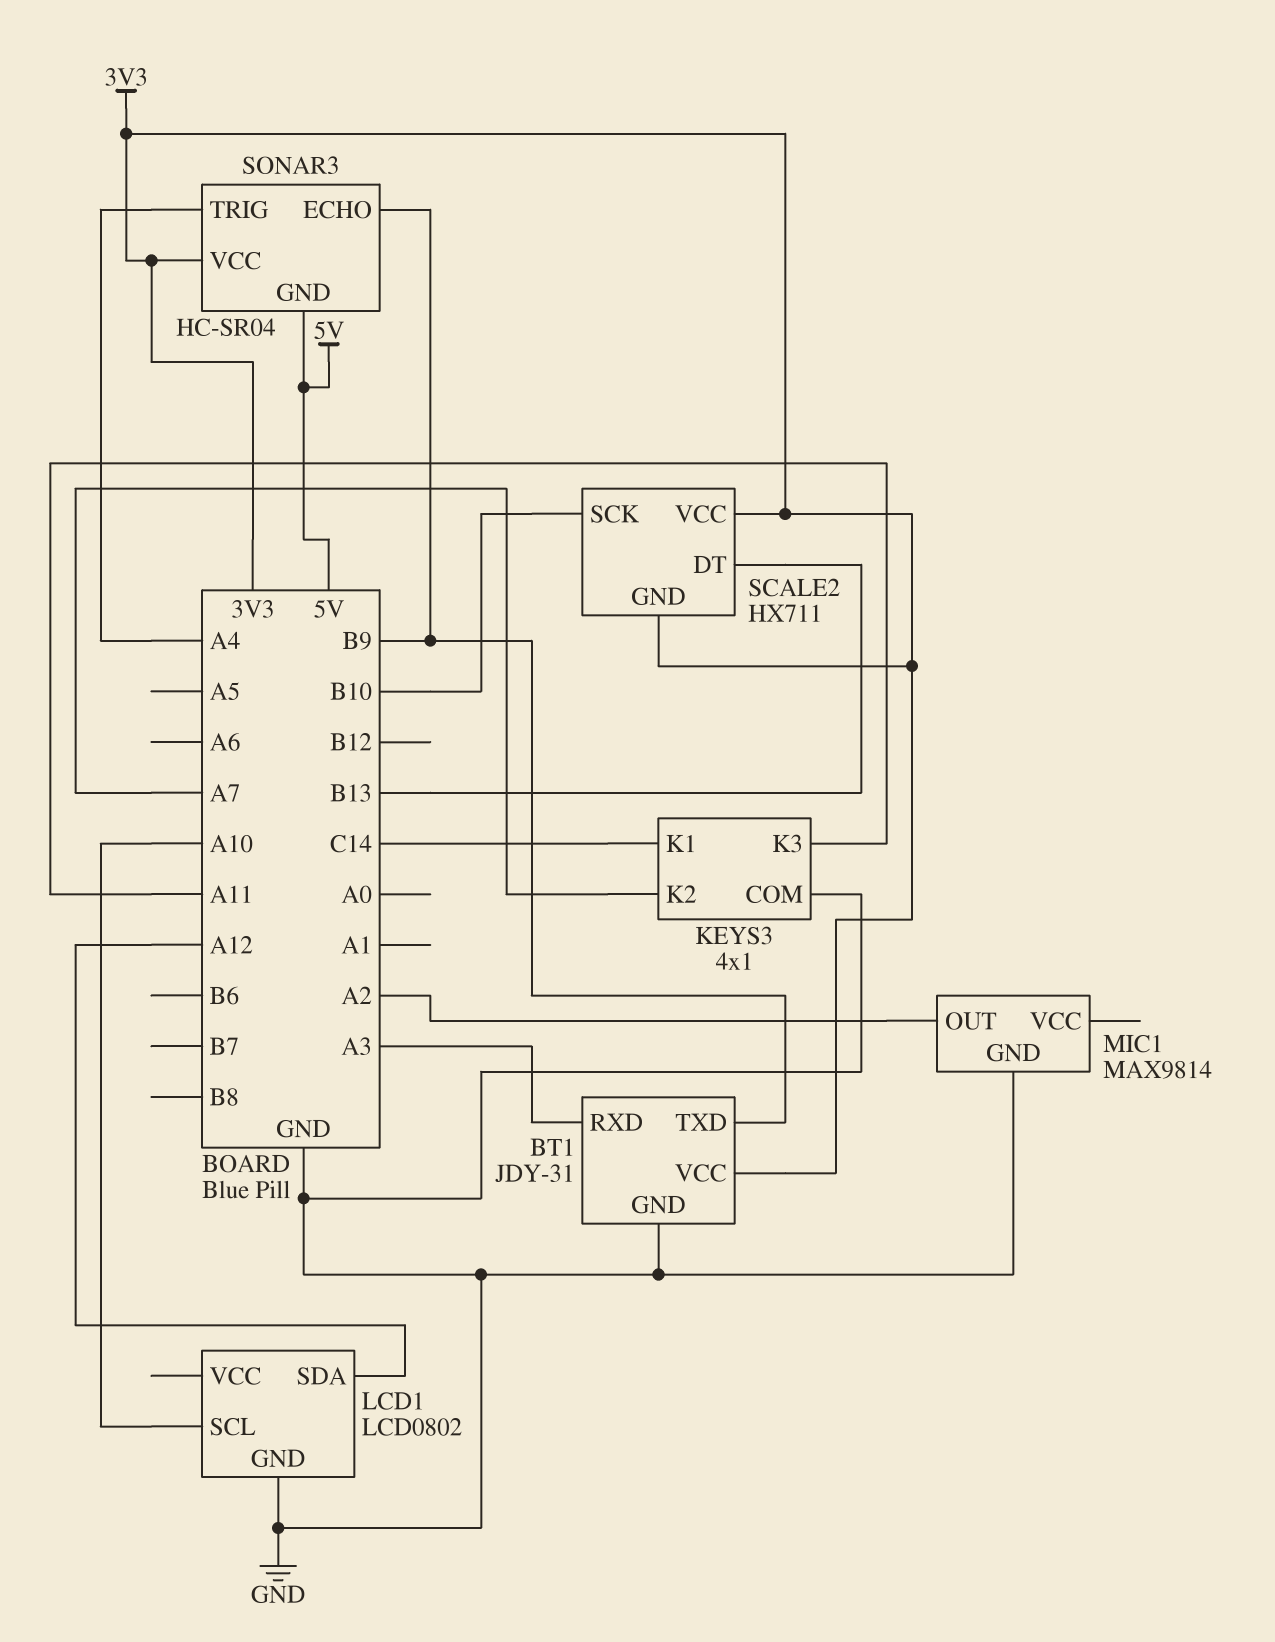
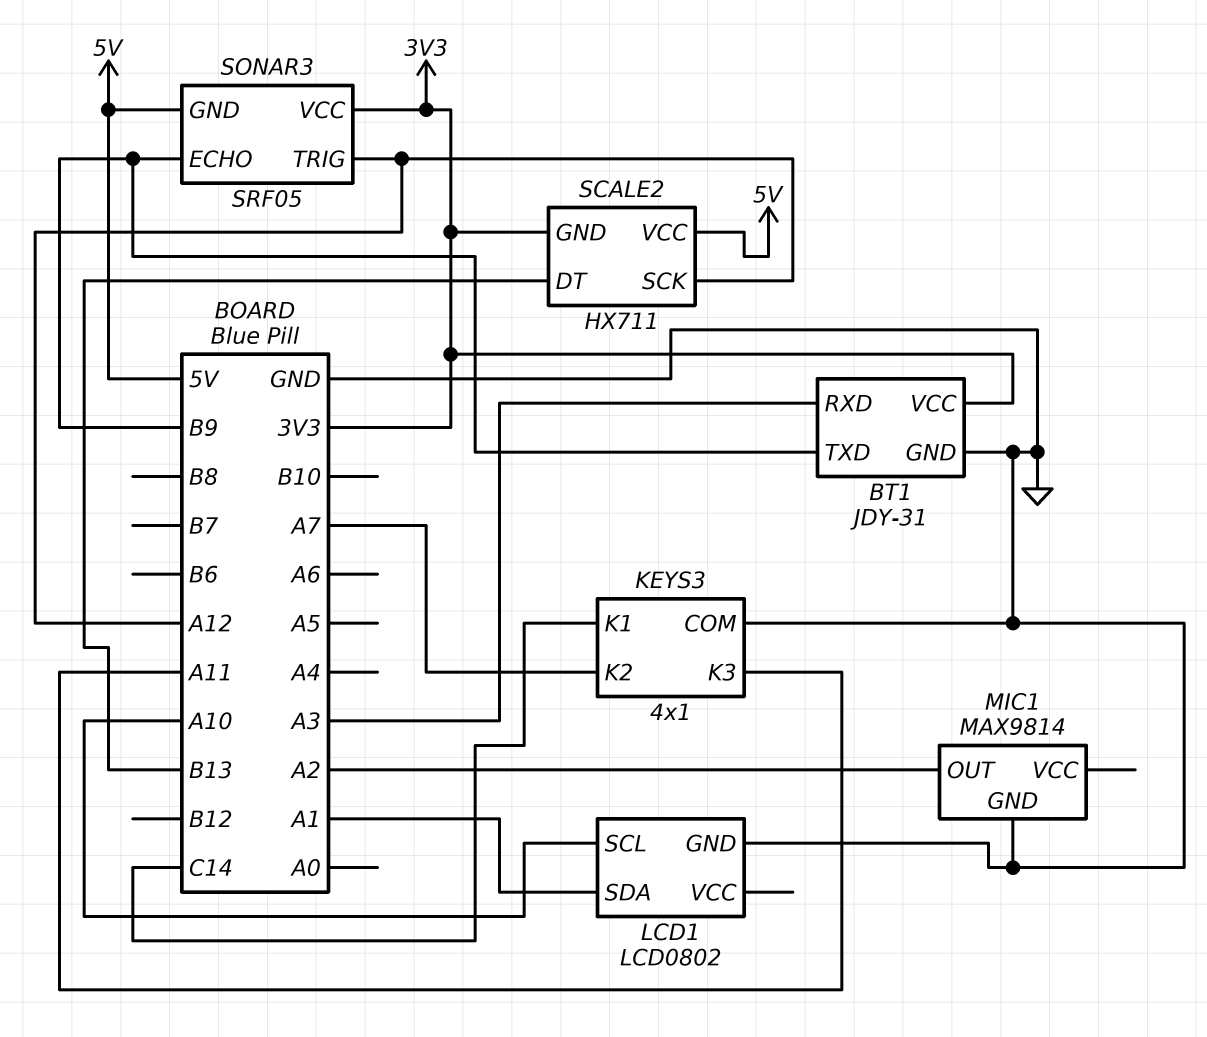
LCD1 pin SDA: A12 -> A1
SCALE2 pin SCK: B10 -> A12
SCALE2 pin VCC: 3V3 -> 5V
SONAR3: HC-SR04 -> SRF05
SONAR3 pin TRIG: A4 -> A12

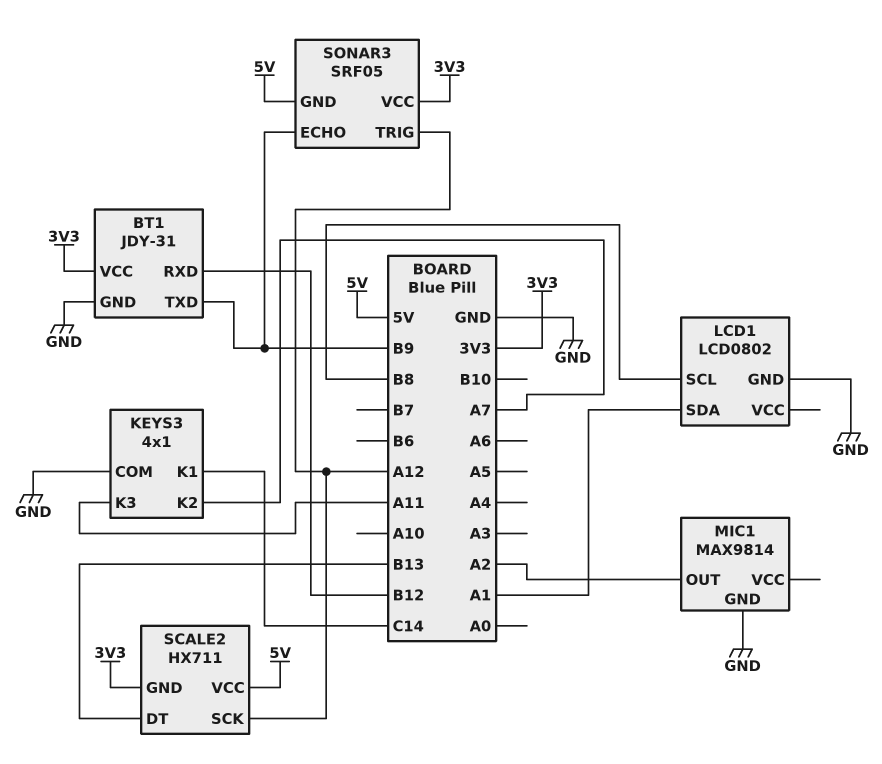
BT1 pin RXD: A3 -> B12
LCD1 pin SCL: A10 -> B8

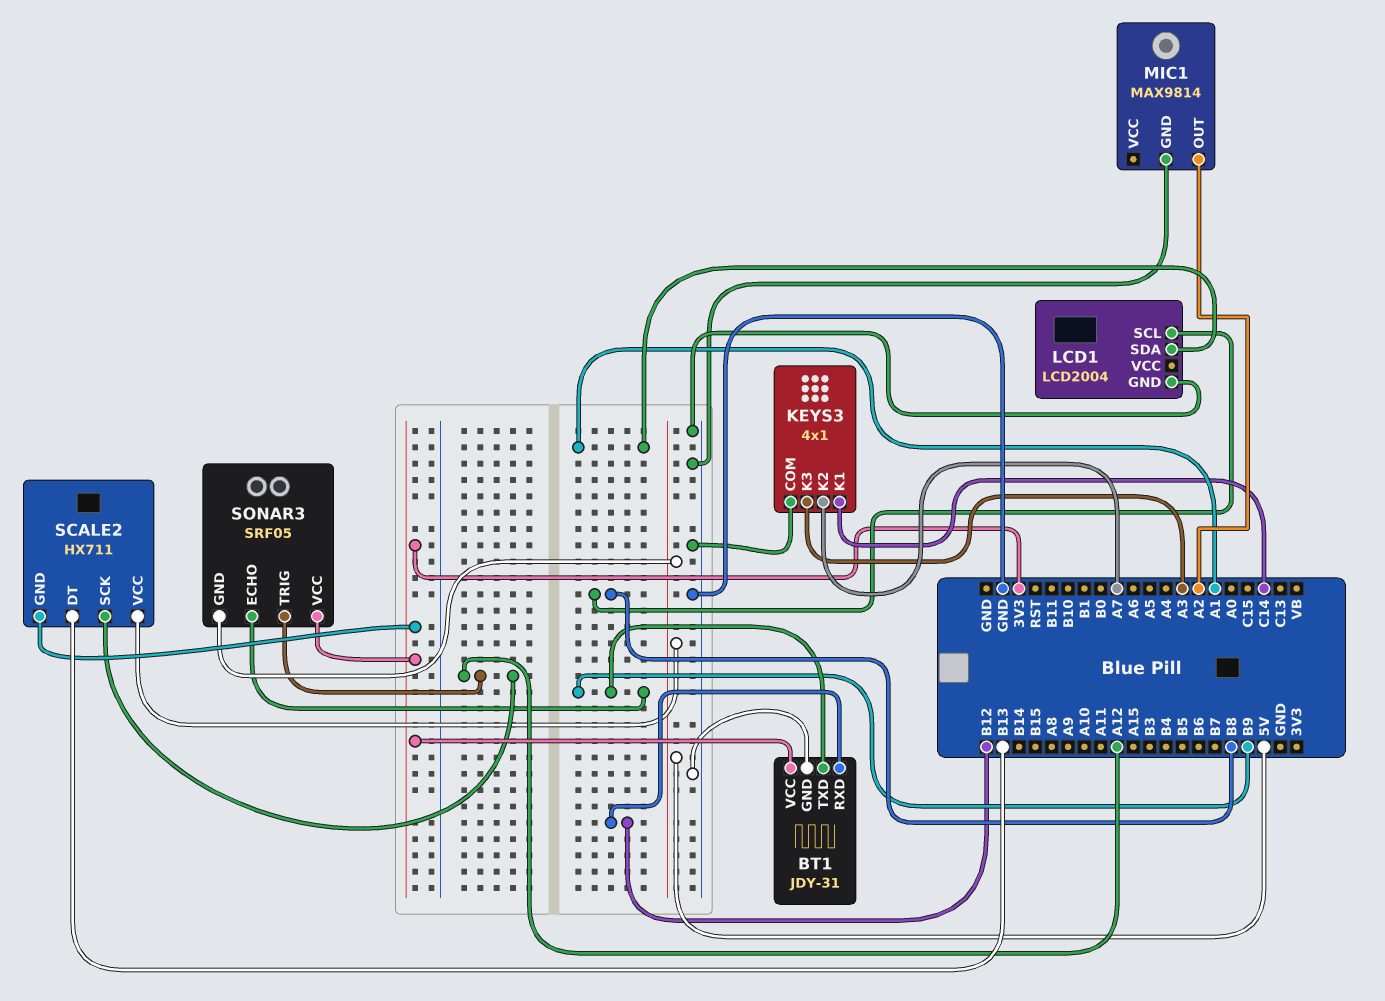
KEYS3 pin K3: A11 -> A3
LCD1: LCD0802 -> LCD2004

